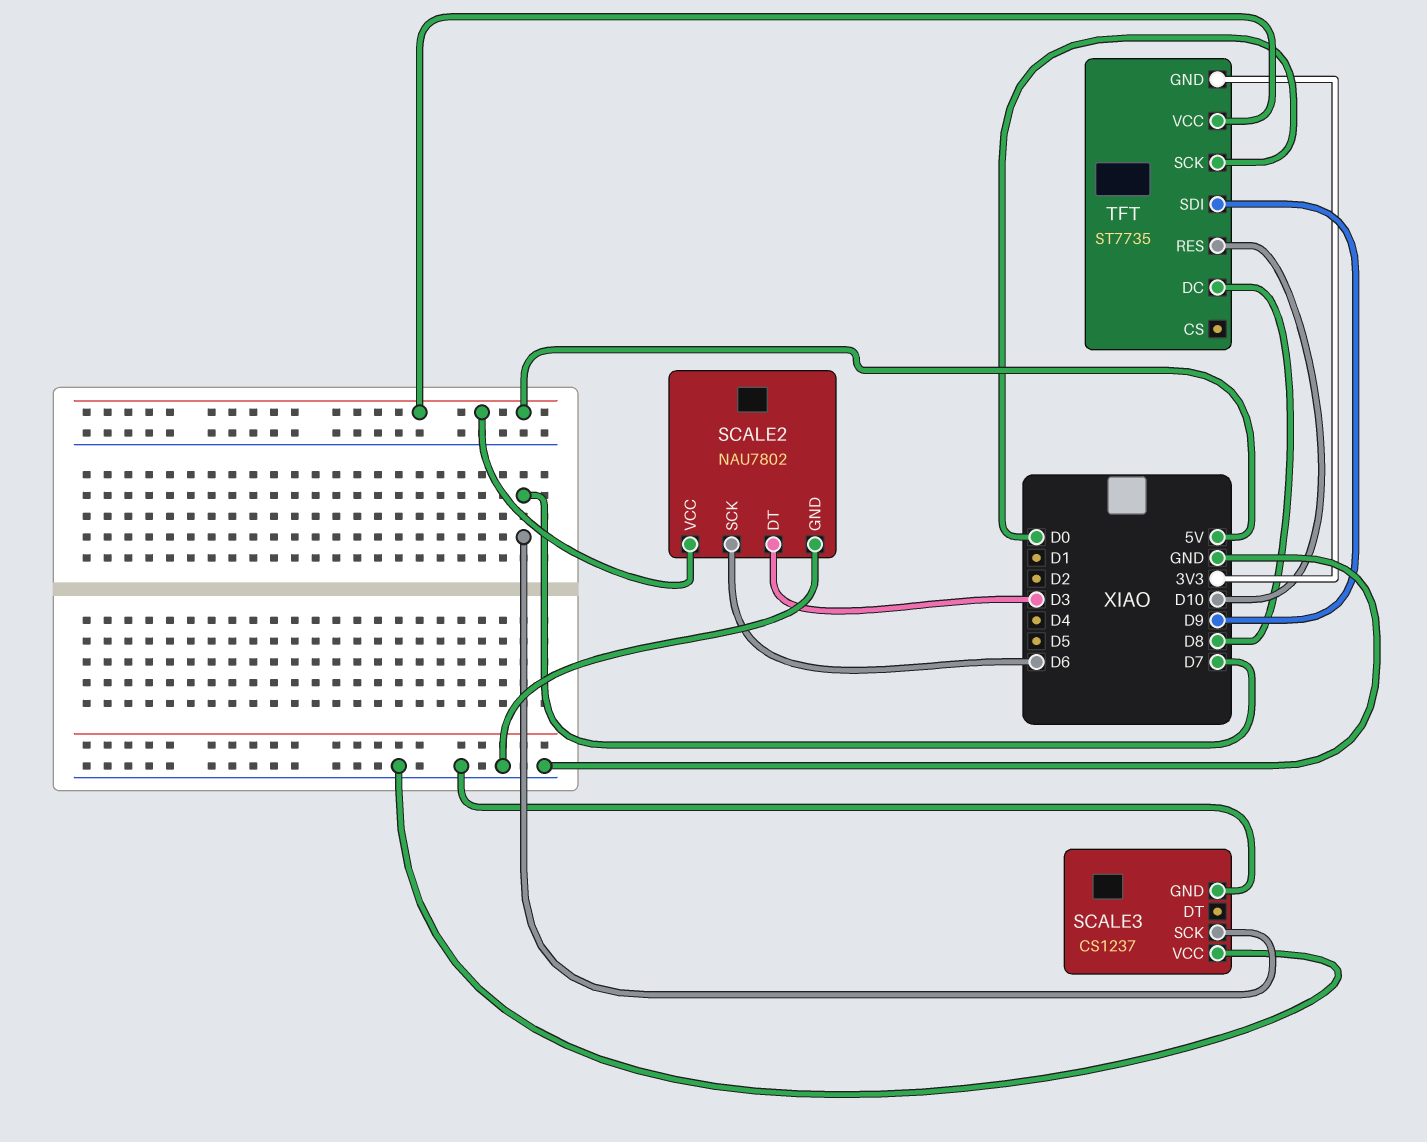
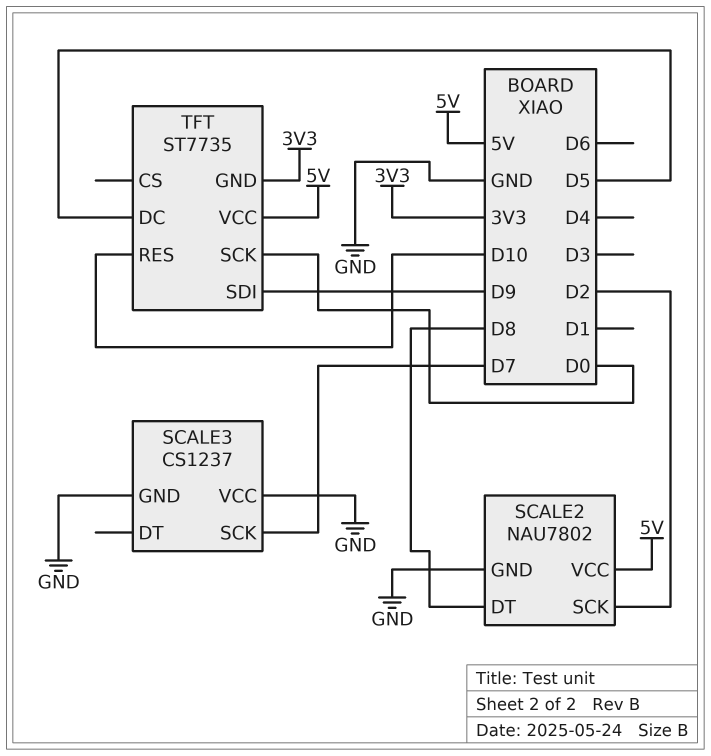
SCALE2 pin DT: D3 -> D8
SCALE2 pin SCK: D6 -> D2
TFT pin DC: D8 -> D5

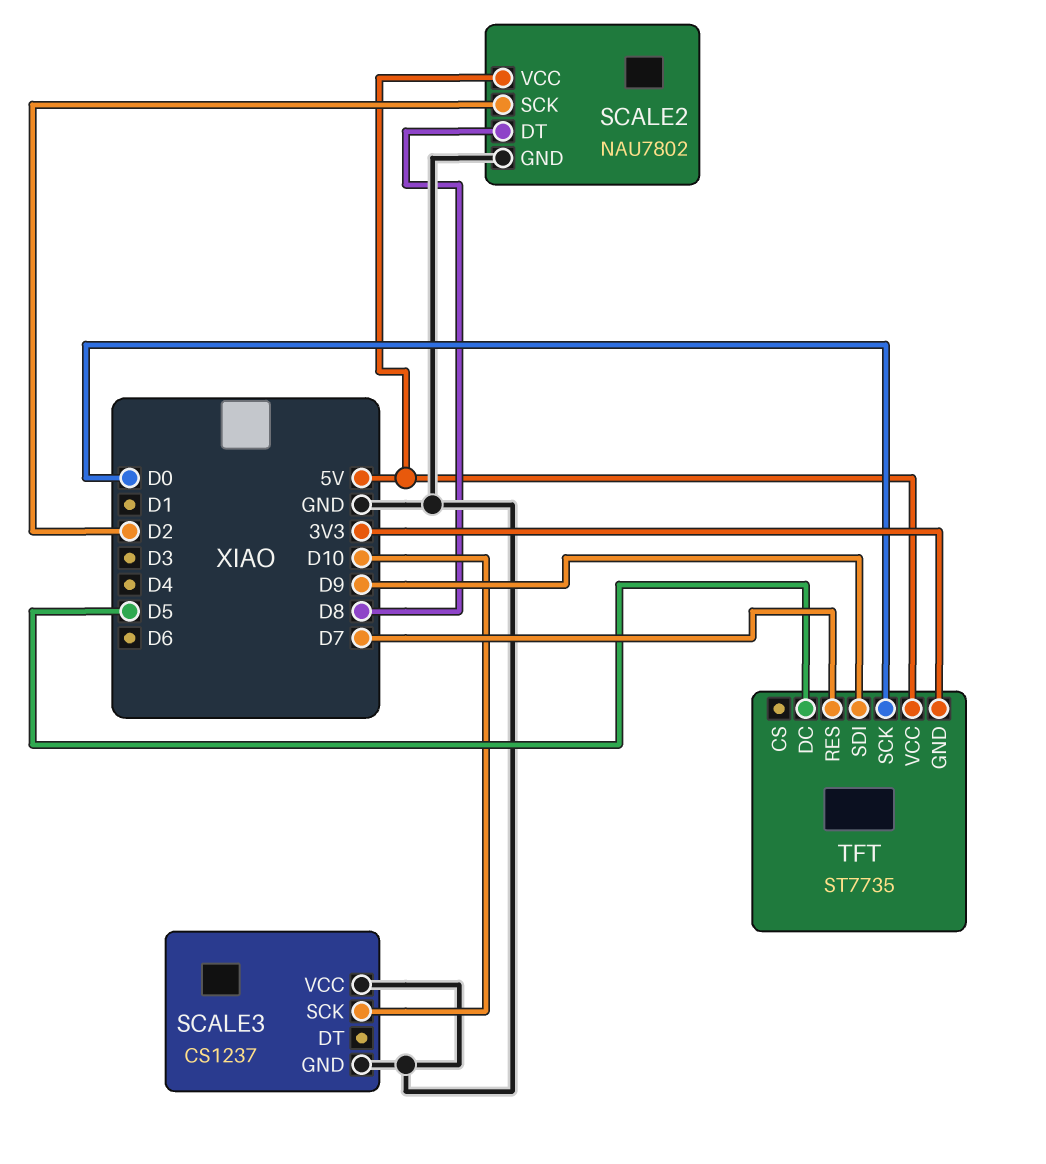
SCALE3 pin SCK: D7 -> D10
TFT pin RES: D10 -> D7

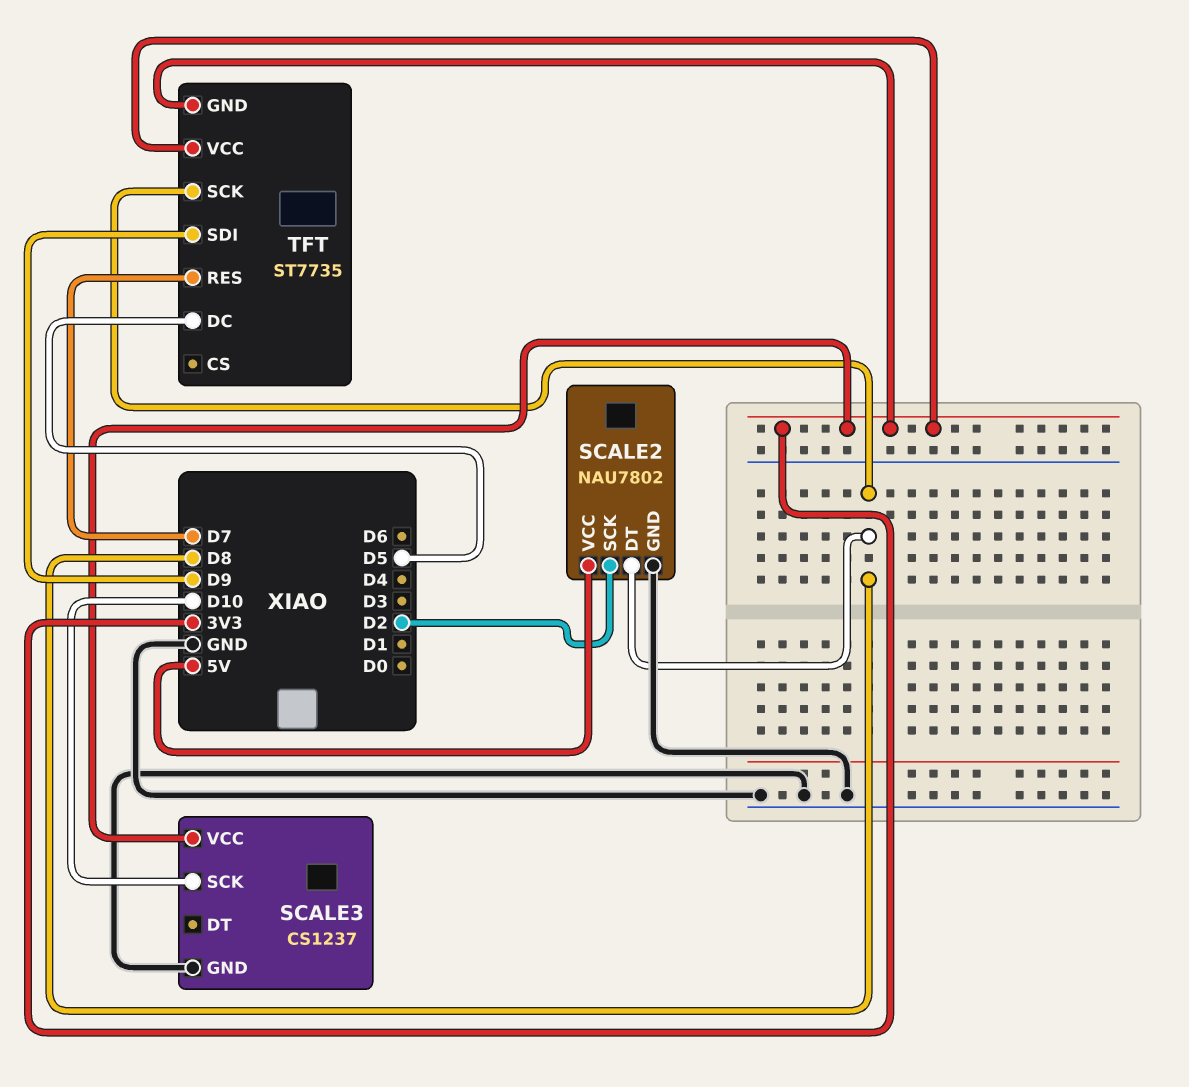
SCALE3 pin VCC: GND -> 3V3
TFT pin SCK: D0 -> D8
TFT pin VCC: 5V -> 3V3

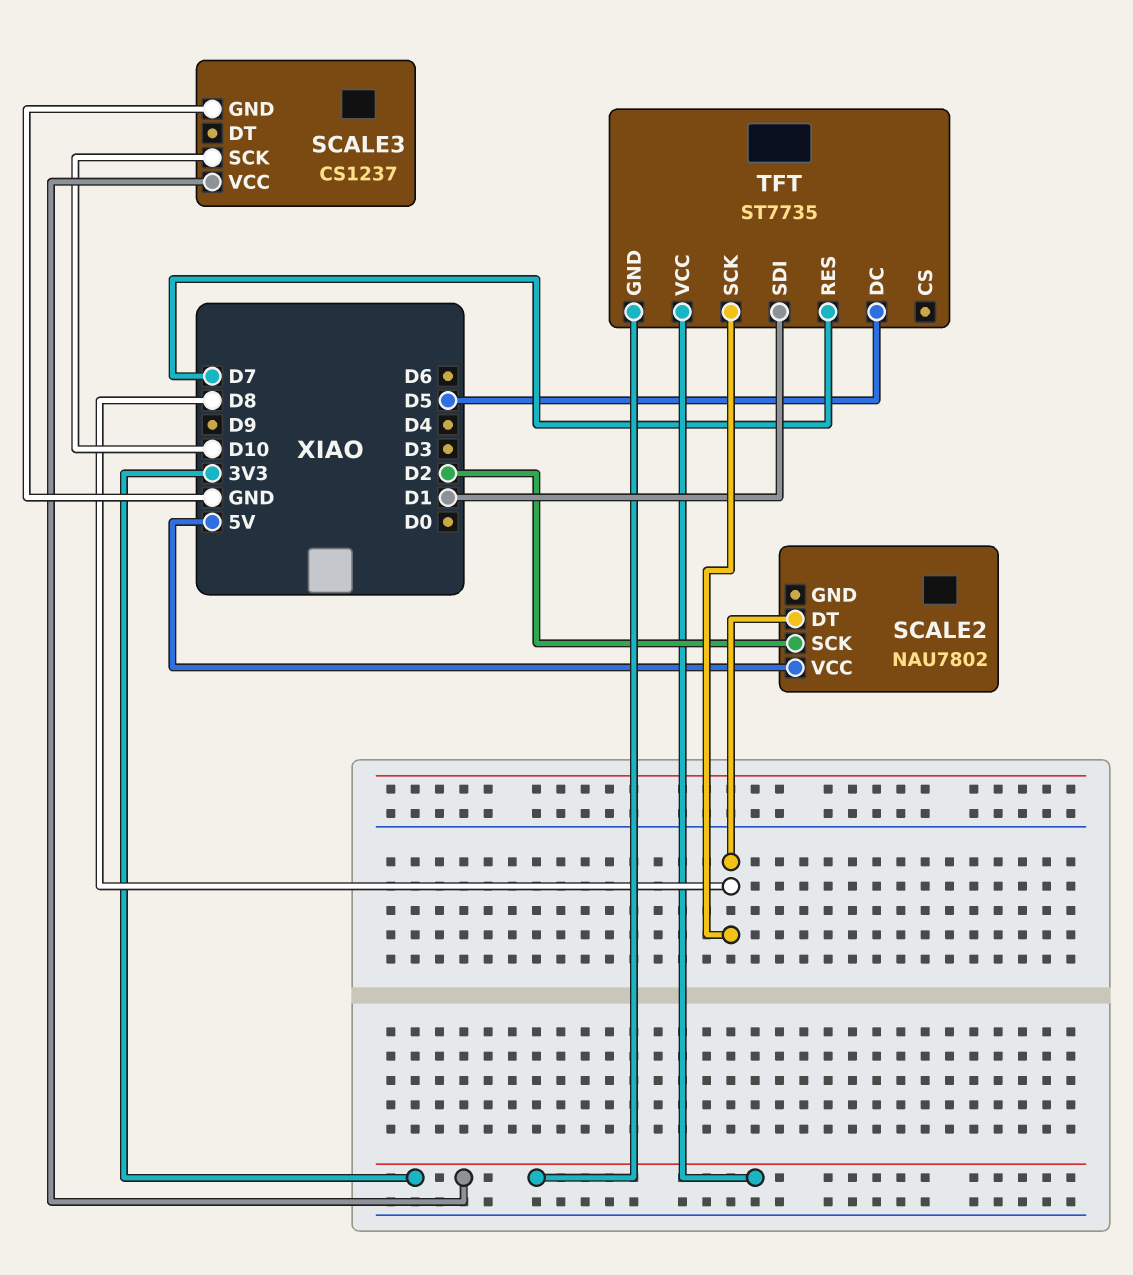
SCALE2 pin GND: GND -> none
TFT pin SDI: D9 -> D1

